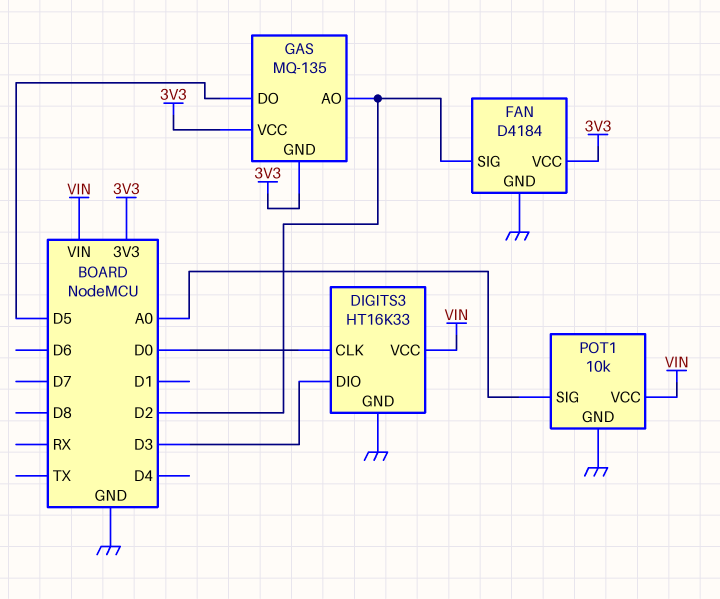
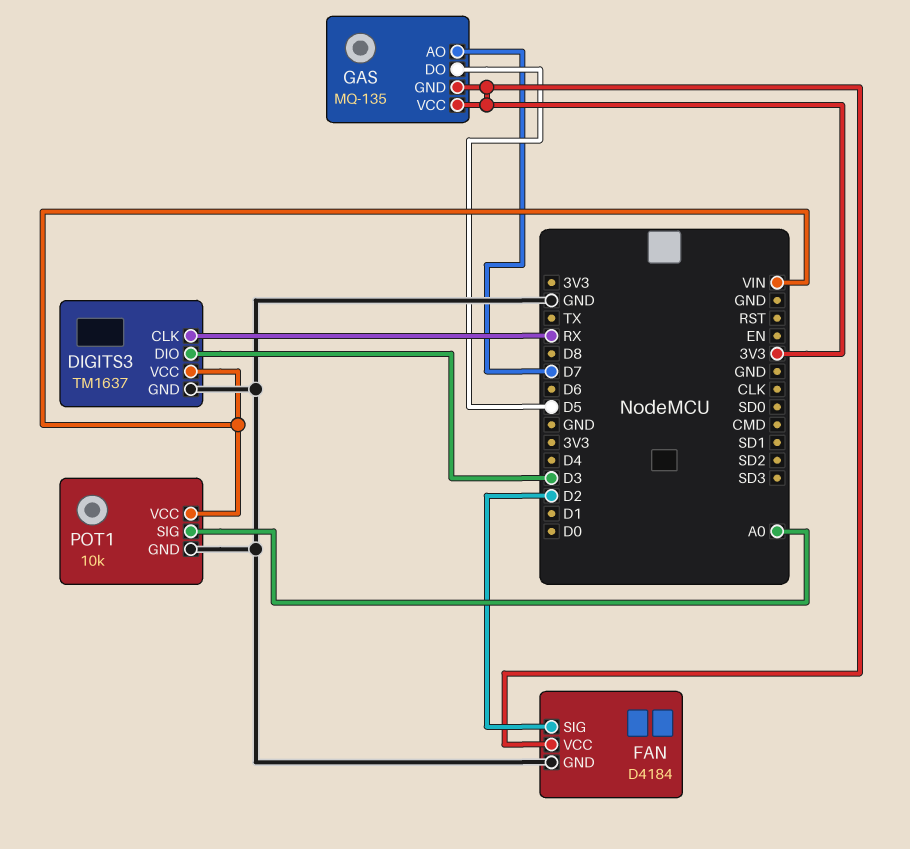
DIGITS3: HT16K33 -> TM1637
DIGITS3 pin CLK: D0 -> RX
GAS pin AO: D2 -> D7

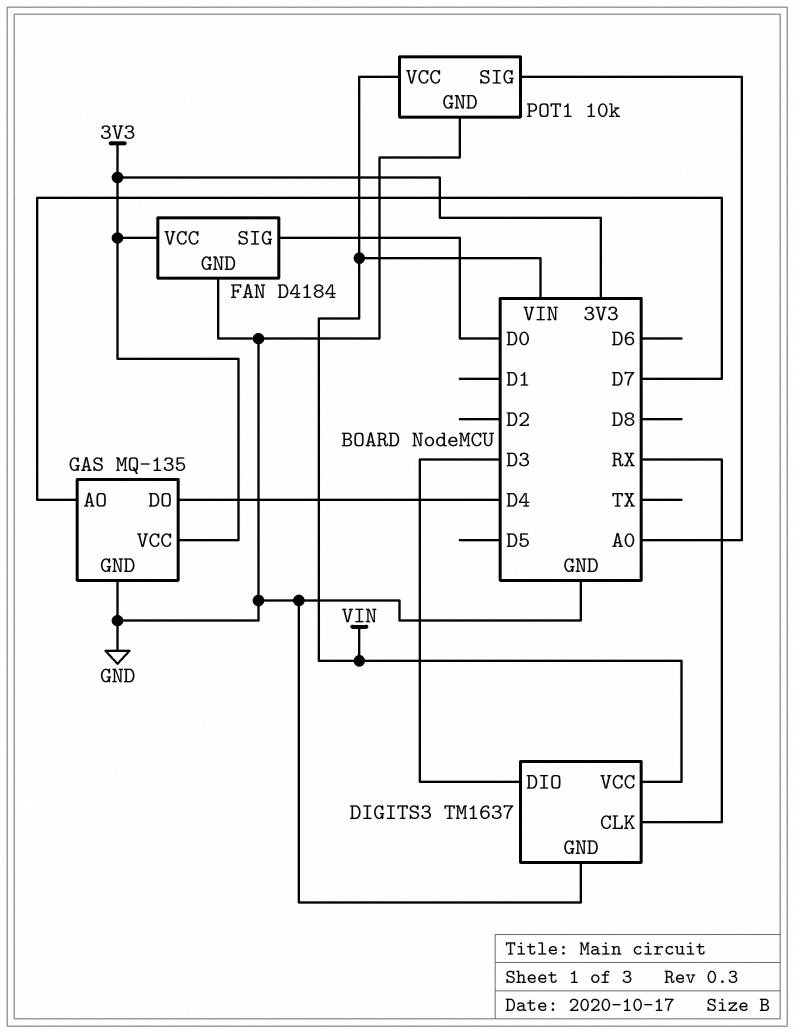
FAN pin SIG: D2 -> D0
GAS pin DO: D5 -> D4
GAS pin GND: 3V3 -> GND

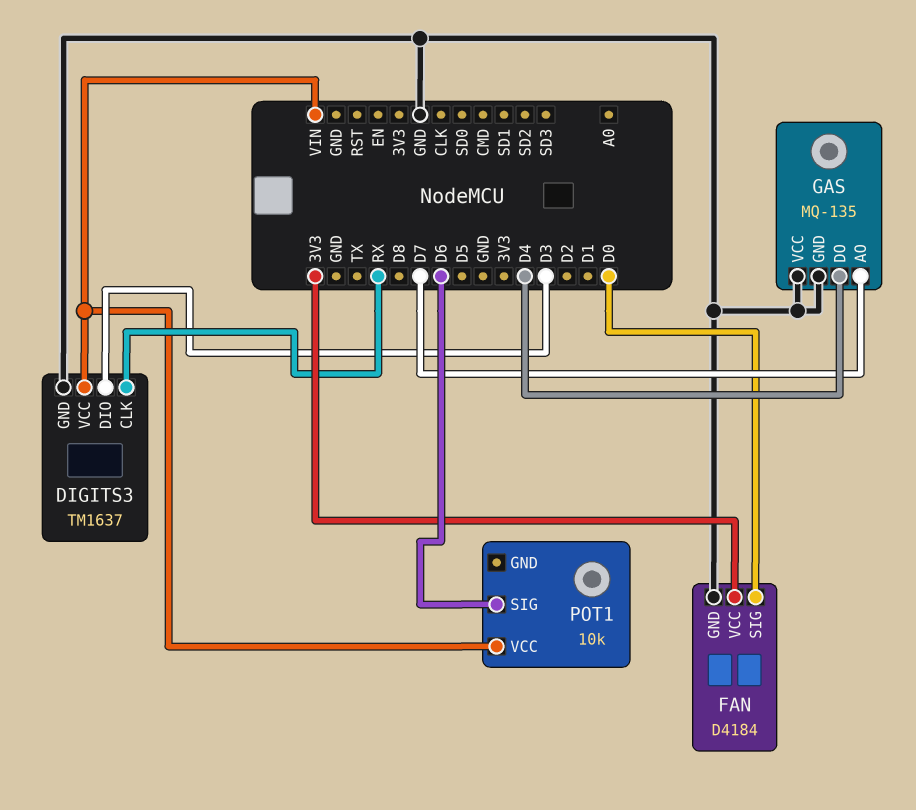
GAS pin VCC: 3V3 -> GND
POT1 pin GND: GND -> none
POT1 pin SIG: A0 -> D6

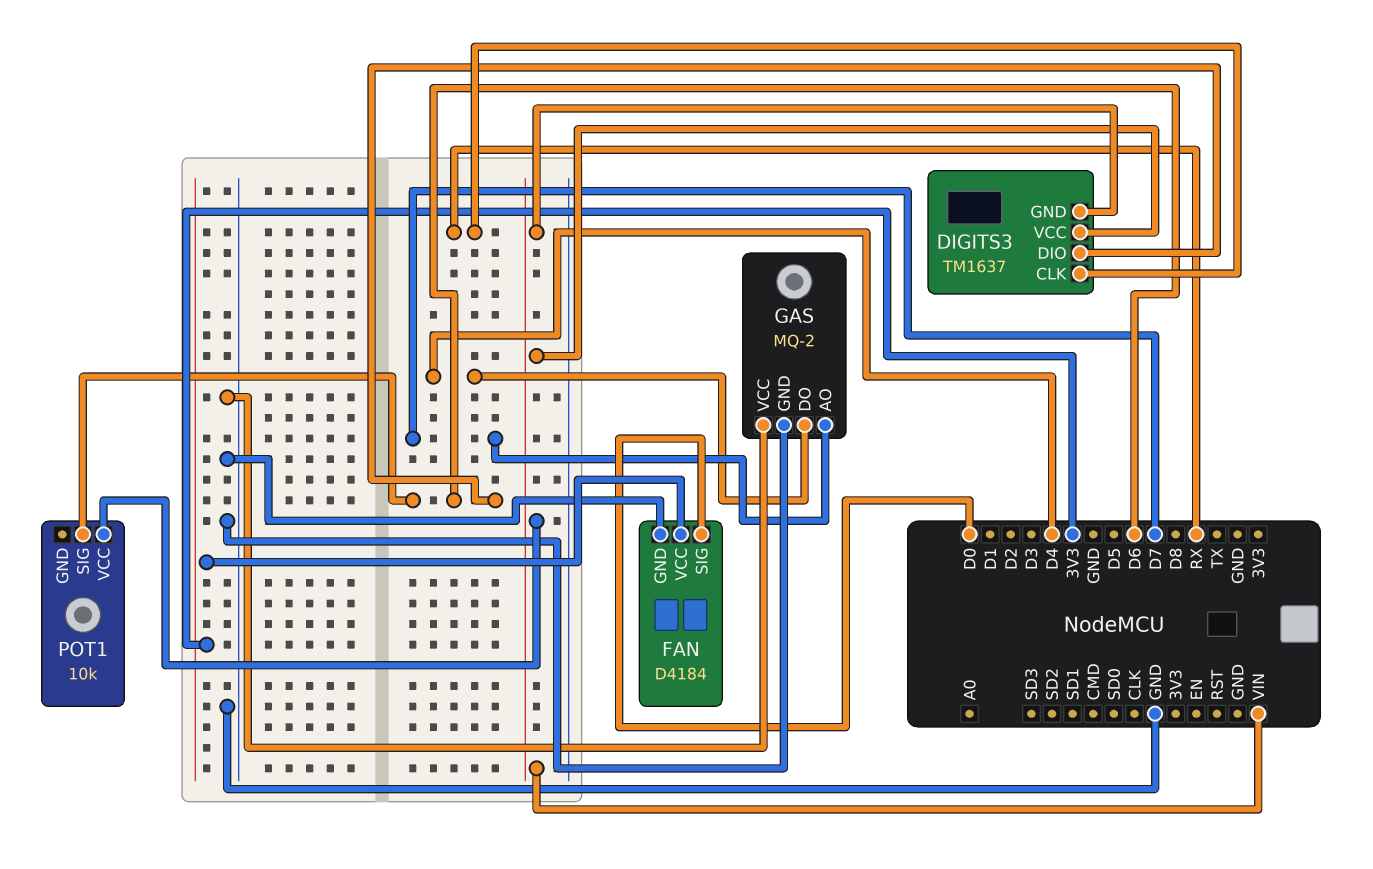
DIGITS3 pin DIO: D3 -> D6
DIGITS3 pin GND: GND -> VIN
GAS: MQ-135 -> MQ-2

